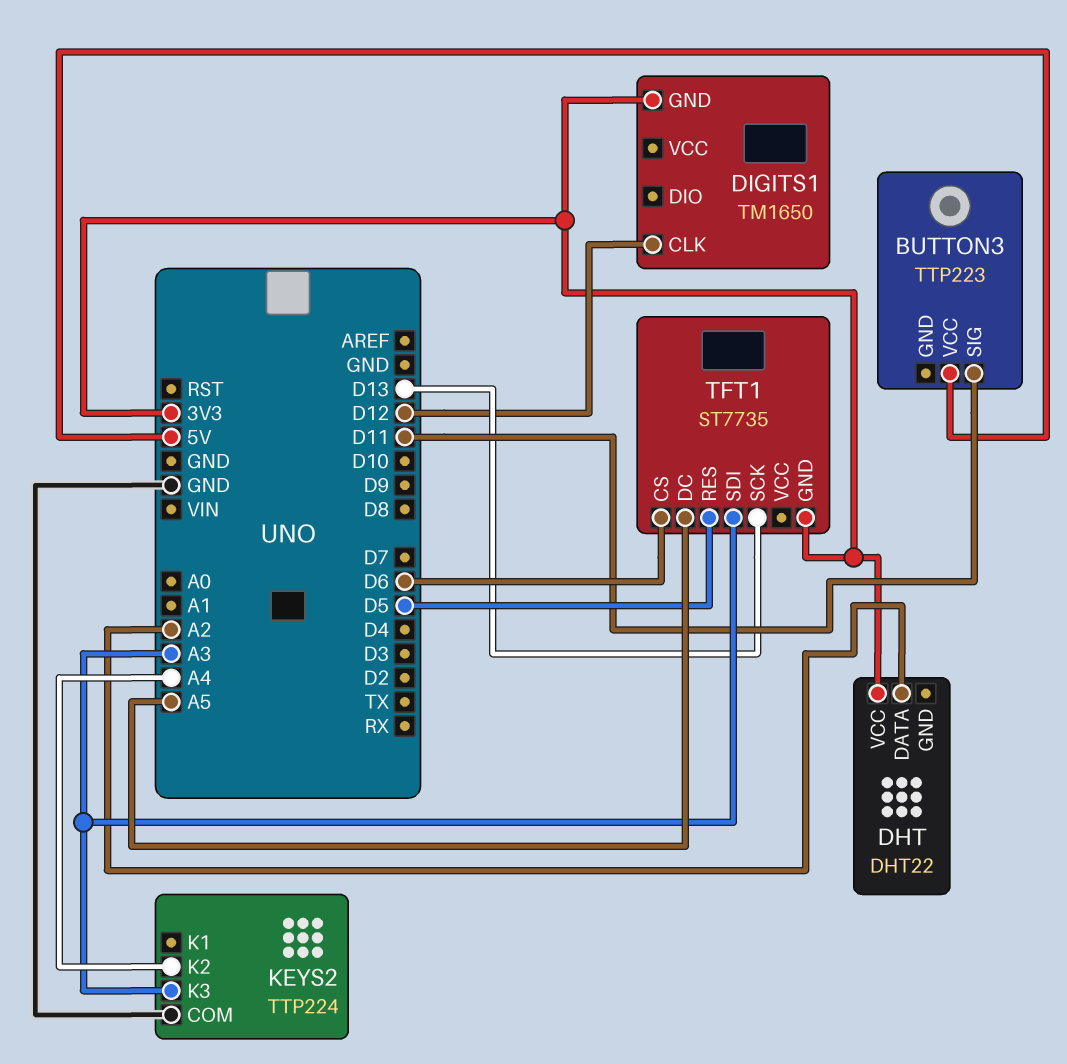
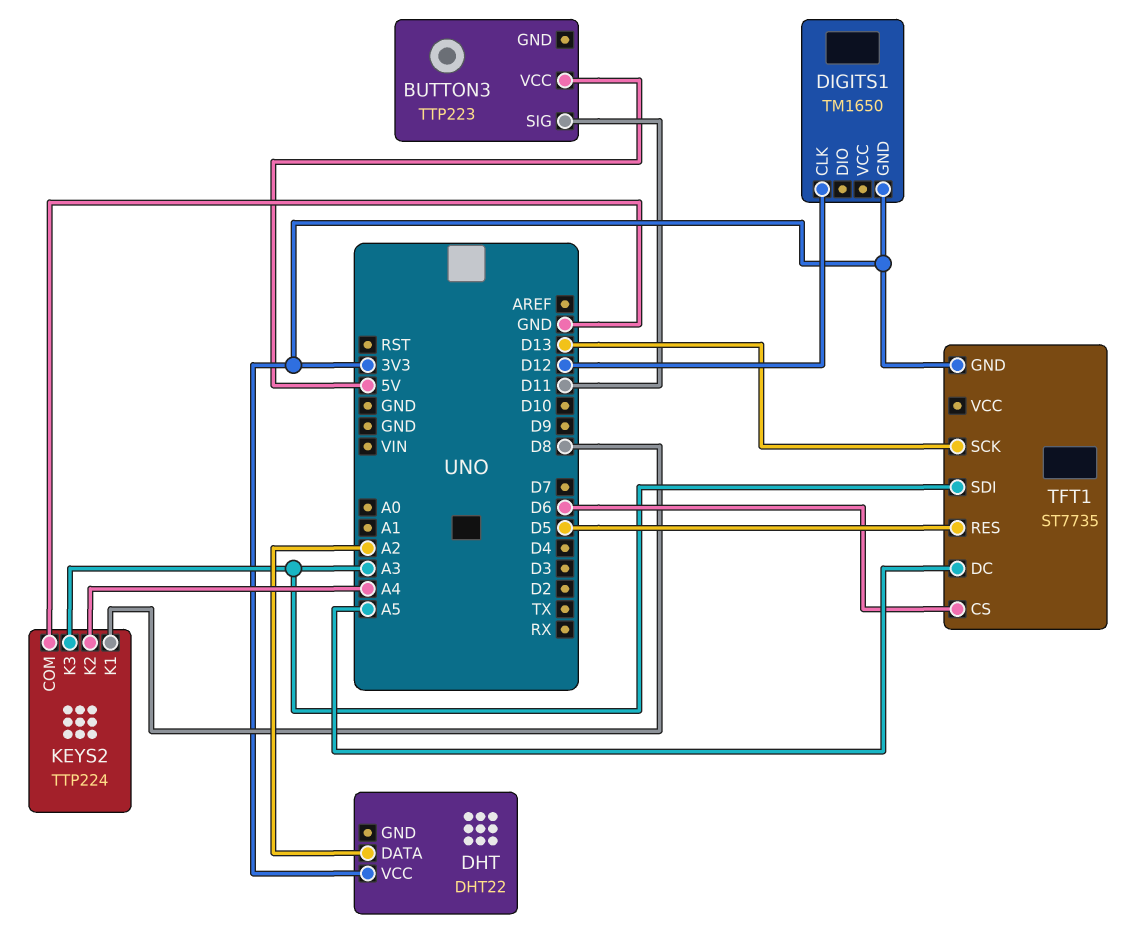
KEYS2 pin K1: none -> D8

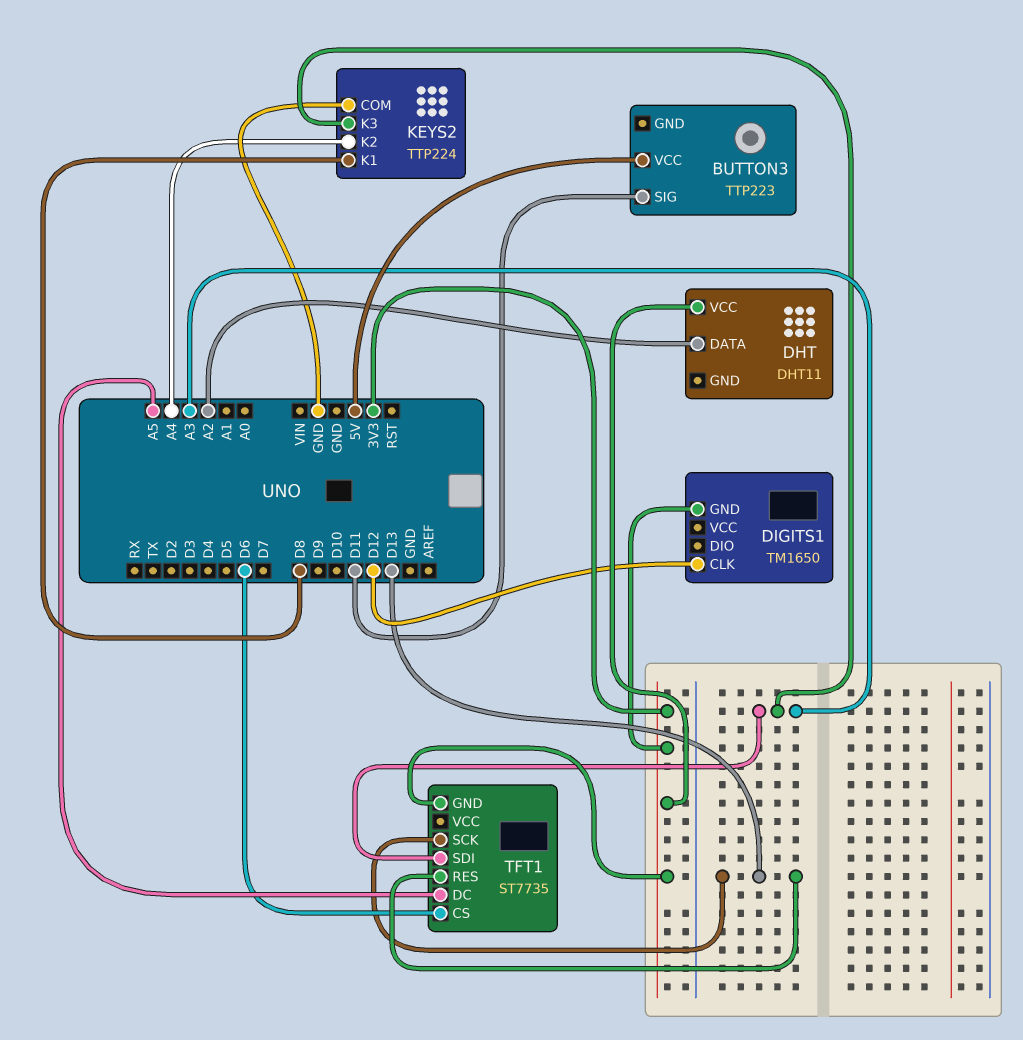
DHT: DHT22 -> DHT11
TFT1 pin RES: D5 -> D13

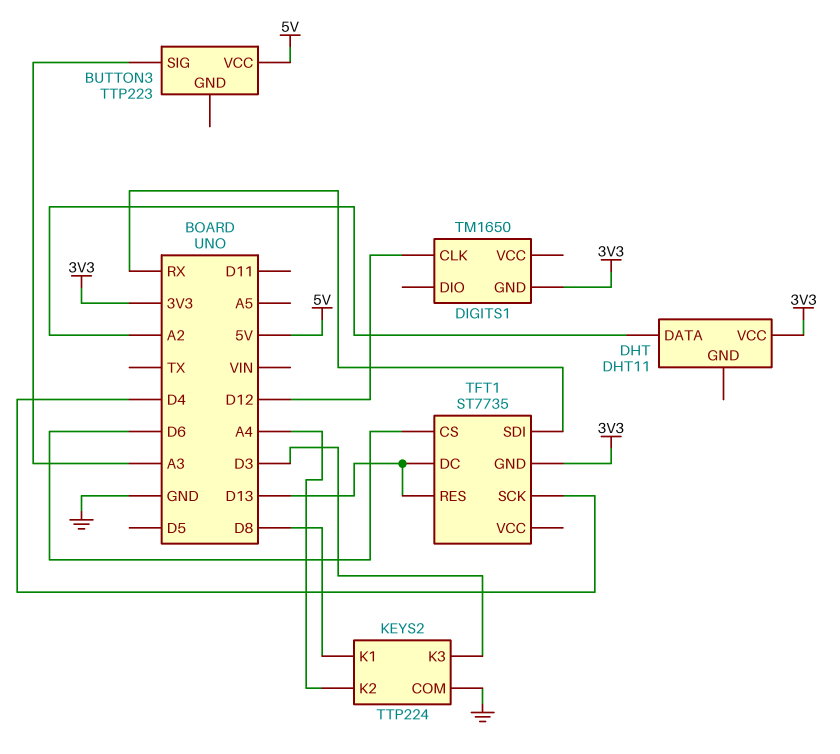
BUTTON3 pin SIG: D11 -> A3
KEYS2 pin K3: A3 -> D3
TFT1 pin DC: A5 -> D13
TFT1 pin SCK: D13 -> D4
TFT1 pin SDI: A3 -> RX

